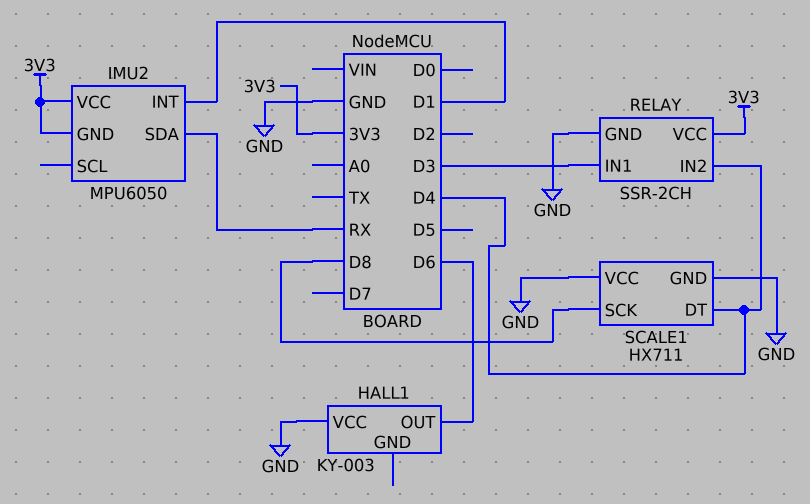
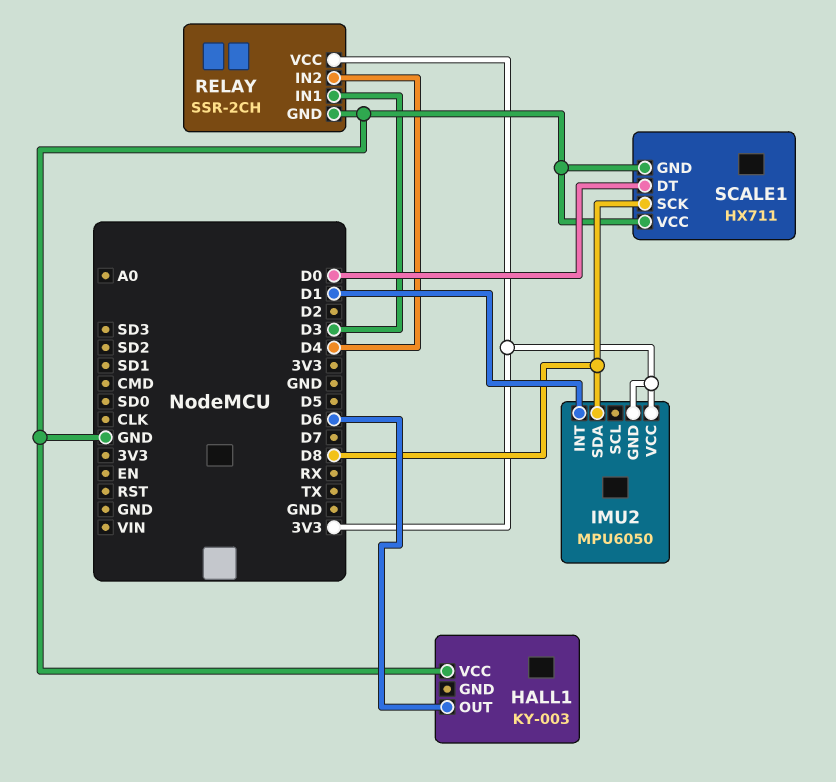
IMU2 pin SDA: RX -> D8
SCALE1 pin DT: D4 -> D0

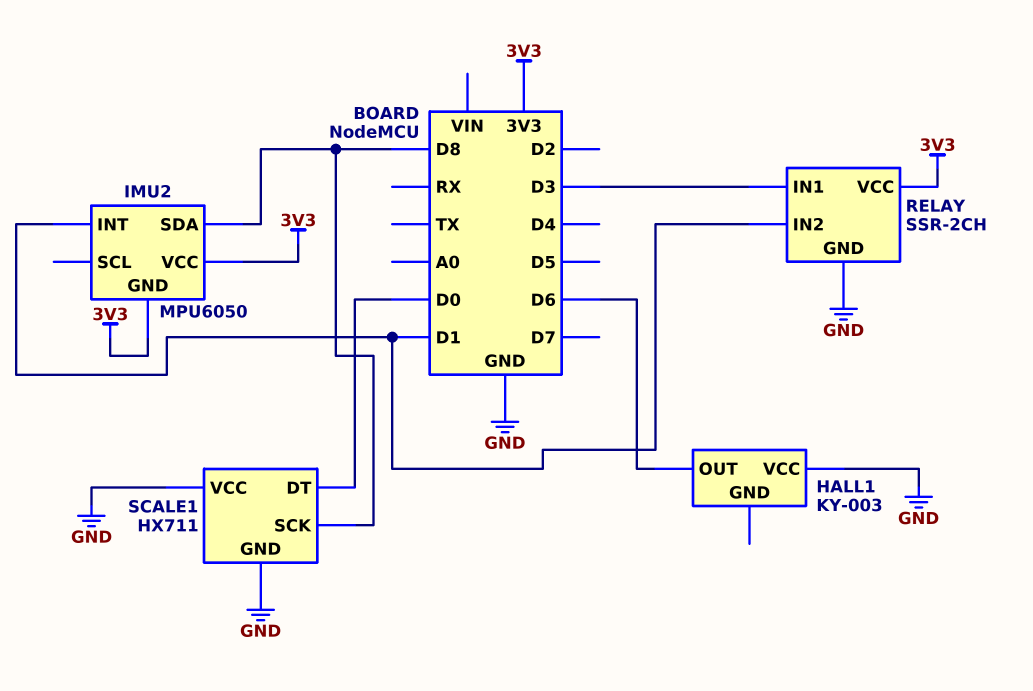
RELAY pin IN2: D4 -> D1

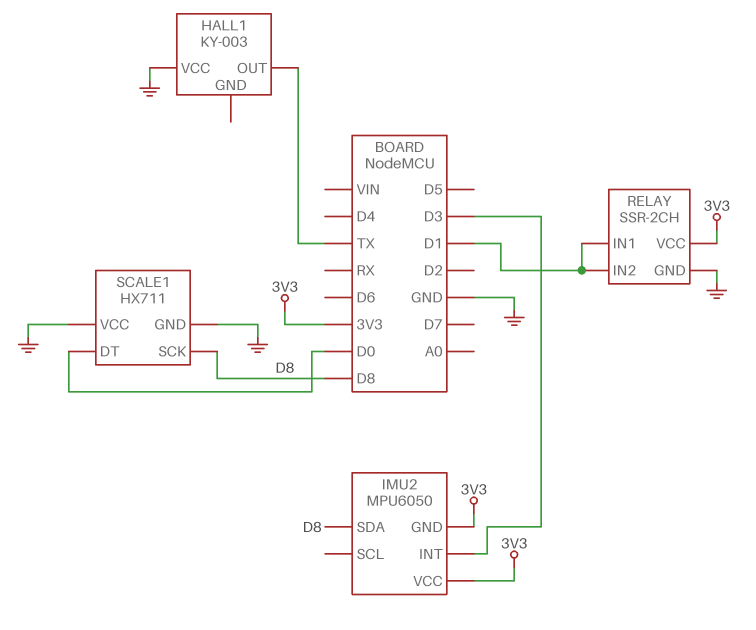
HALL1 pin OUT: D6 -> TX
IMU2 pin INT: D1 -> D3
RELAY pin IN1: D3 -> D1

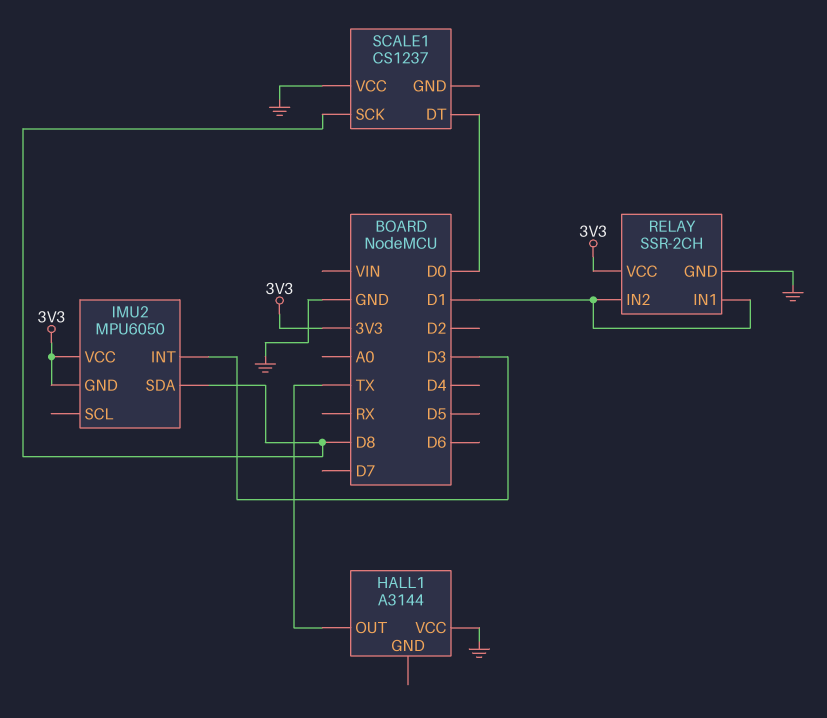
HALL1: KY-003 -> A3144
SCALE1: HX711 -> CS1237
SCALE1 pin GND: GND -> none

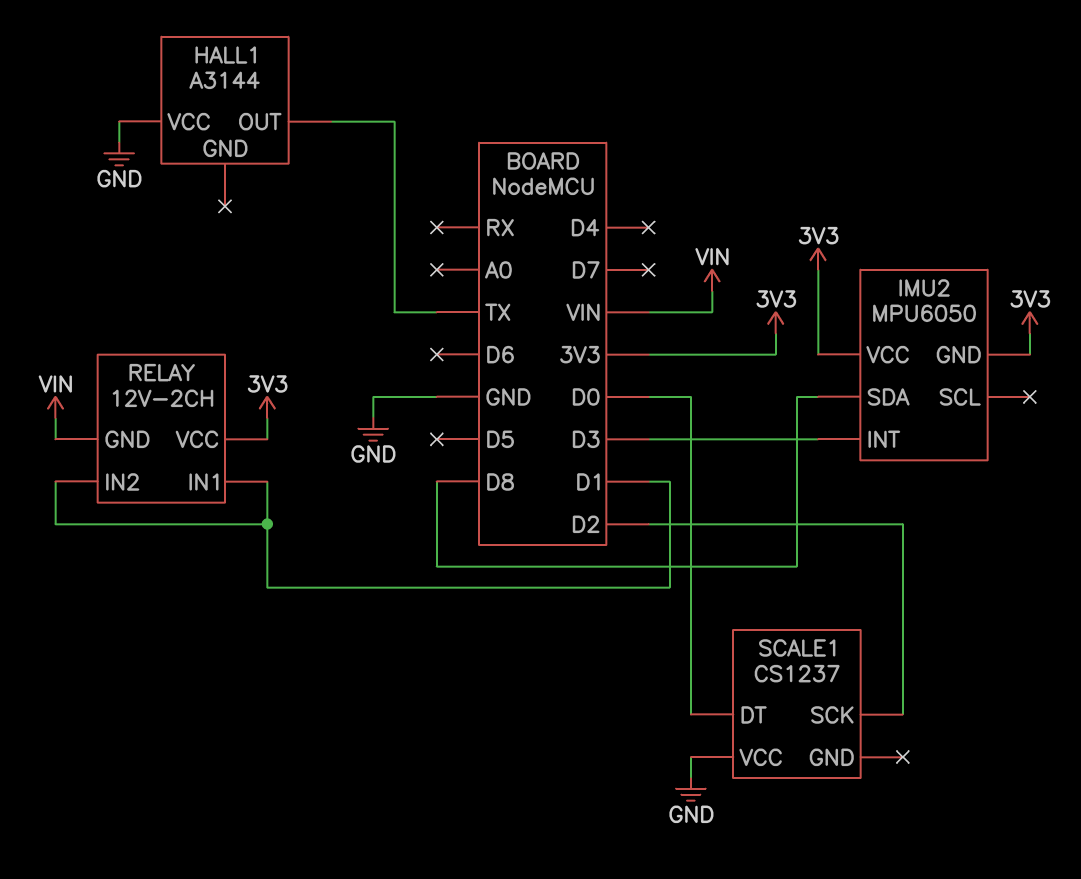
RELAY: SSR-2CH -> 12V-2CH
RELAY pin GND: GND -> VIN
SCALE1 pin SCK: D8 -> D2

